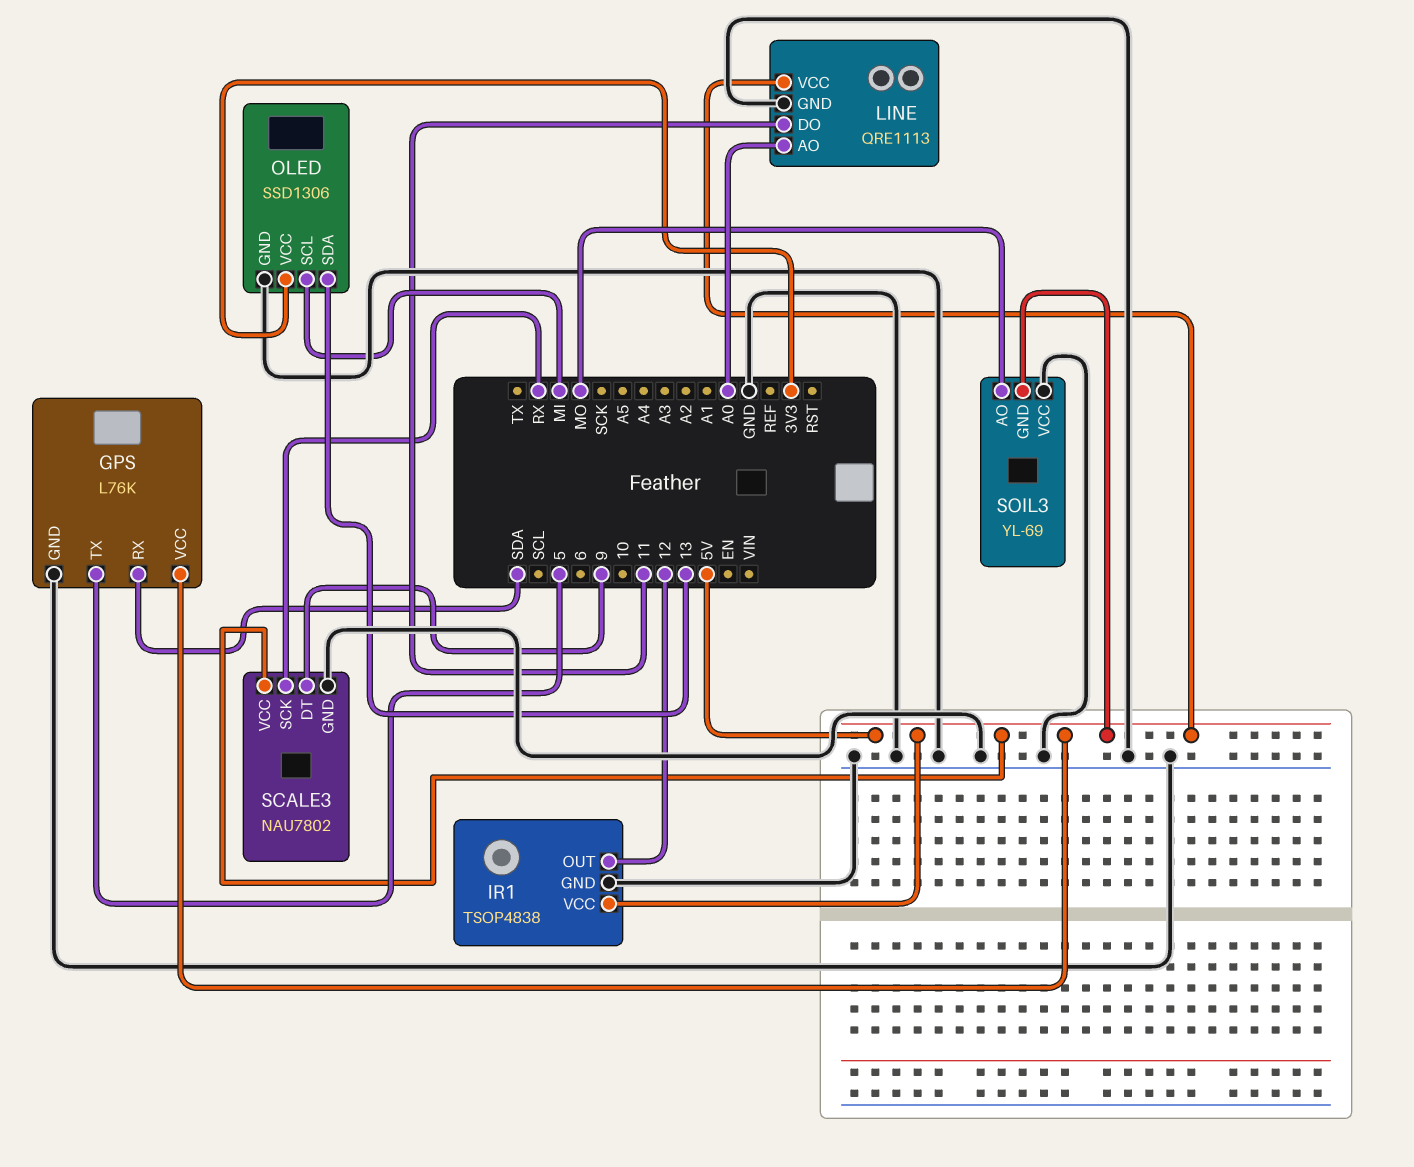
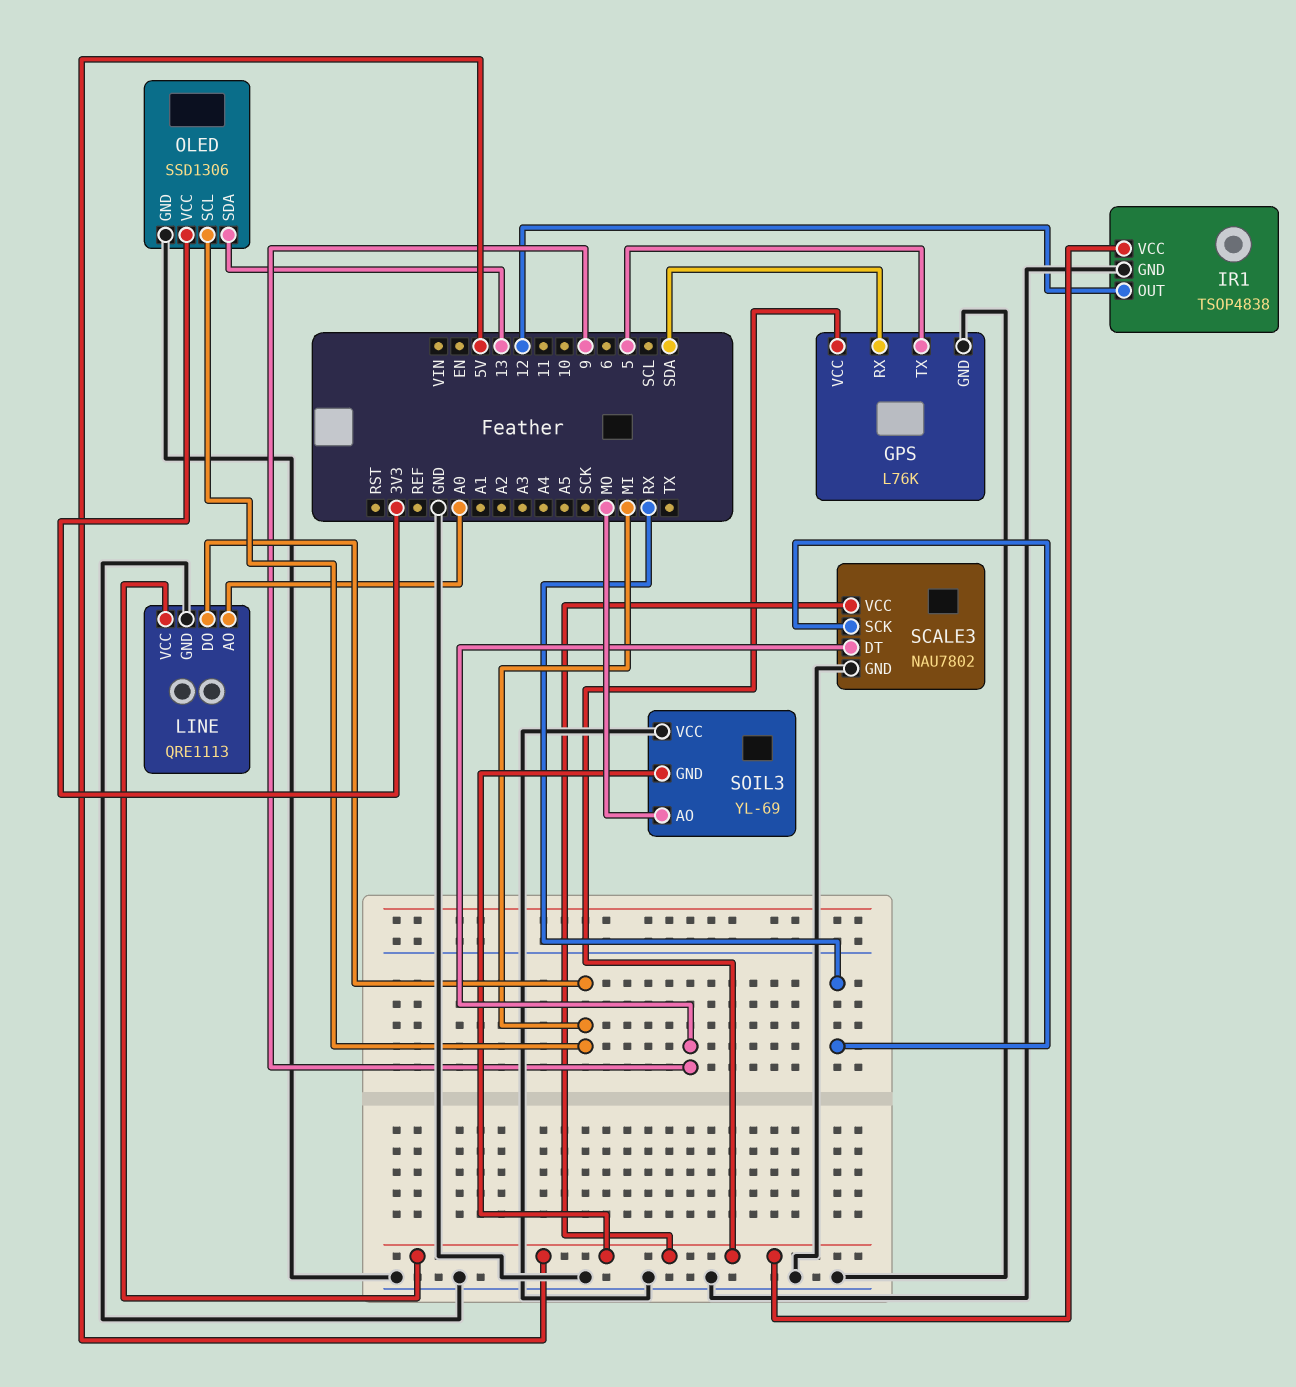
LINE pin DO: 11 -> MI

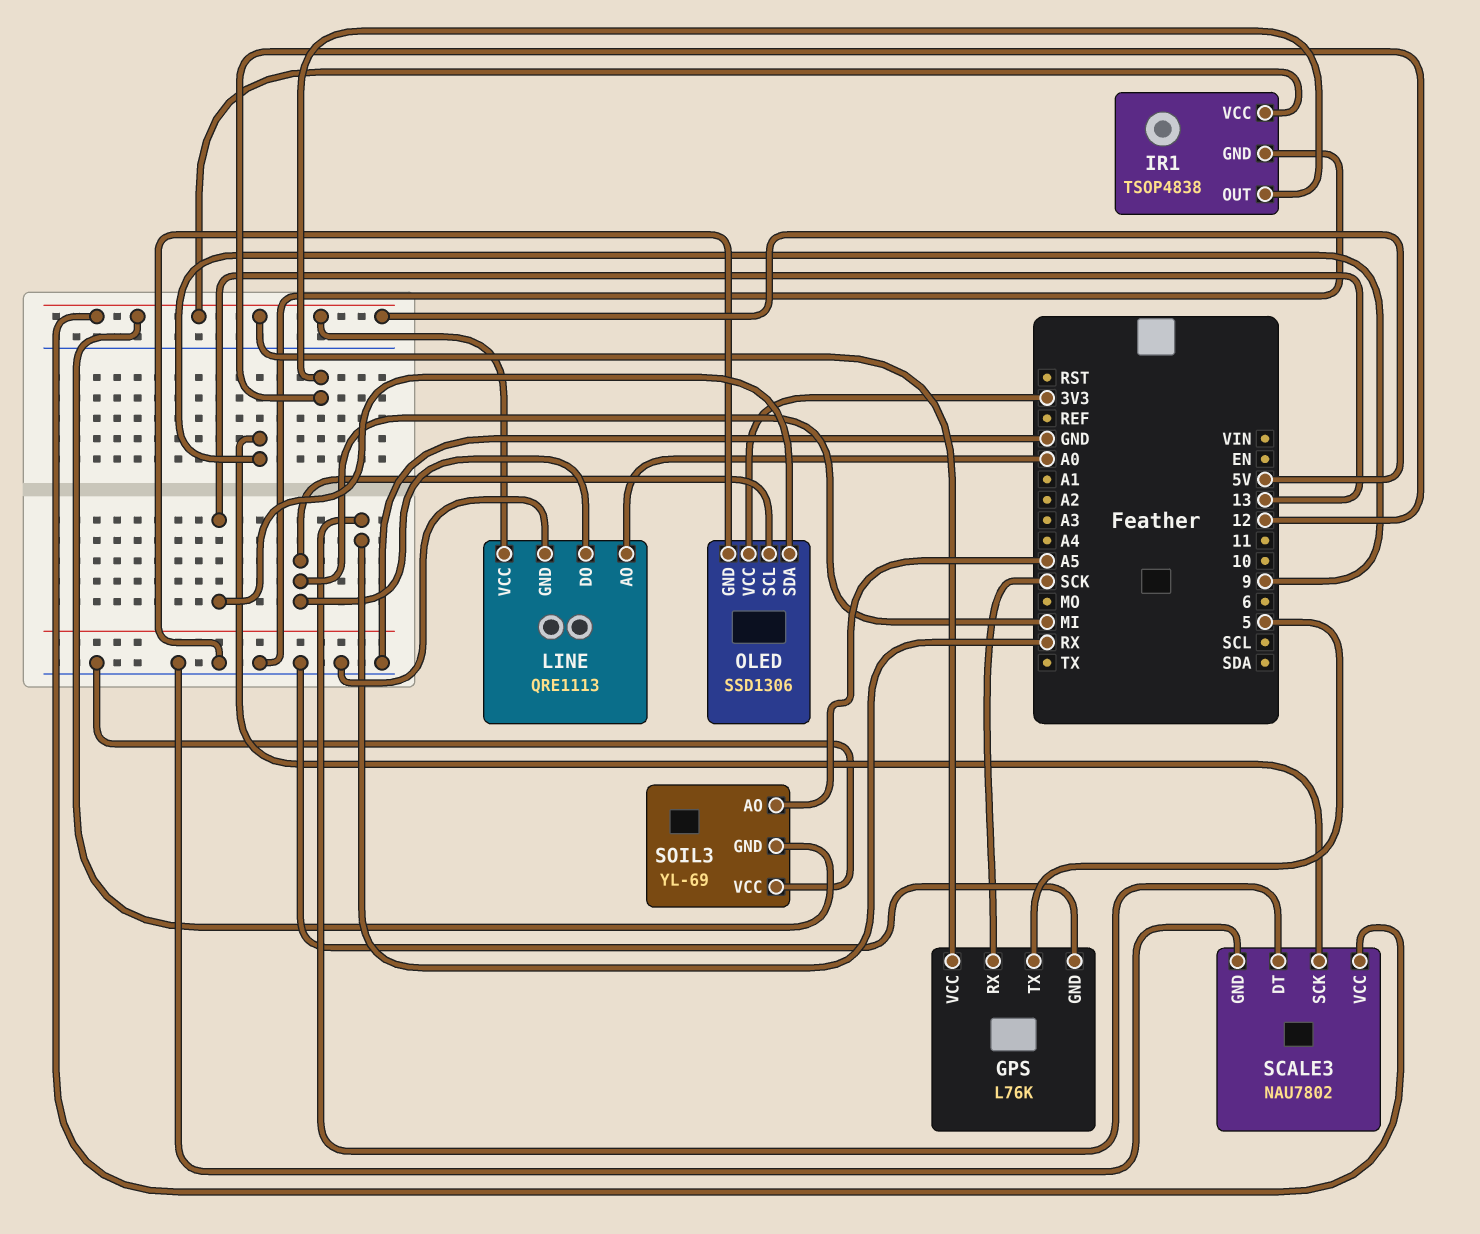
GPS pin RX: SDA -> SCK
SCALE3 pin DT: 9 -> RX
SCALE3 pin SCK: RX -> 9
SOIL3 pin AO: MO -> A5

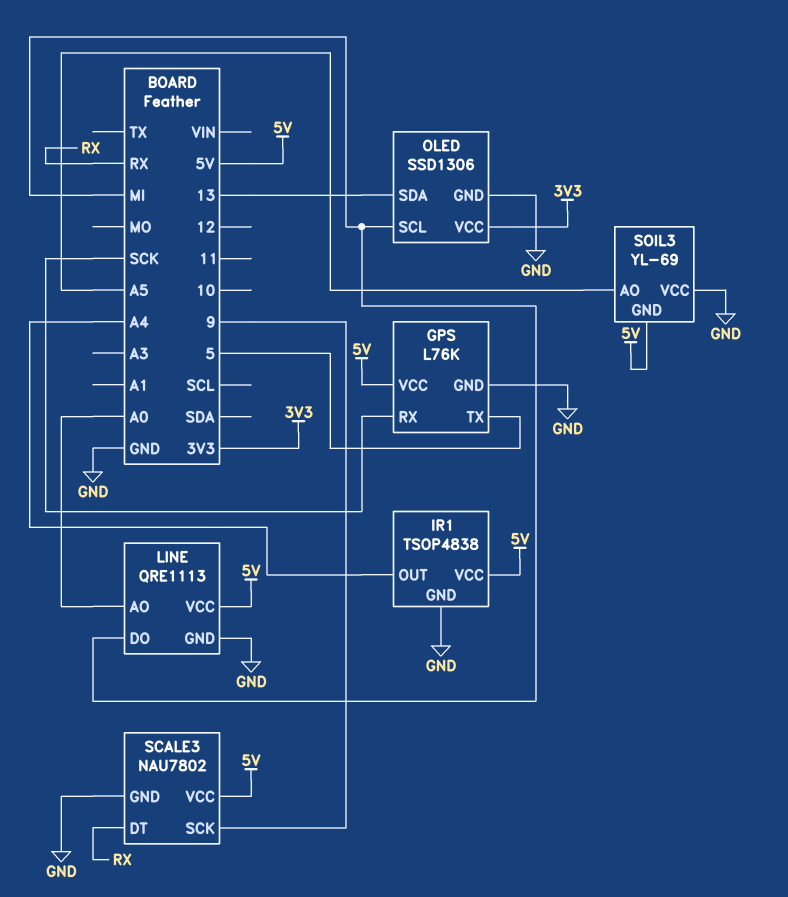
IR1 pin OUT: 12 -> A4

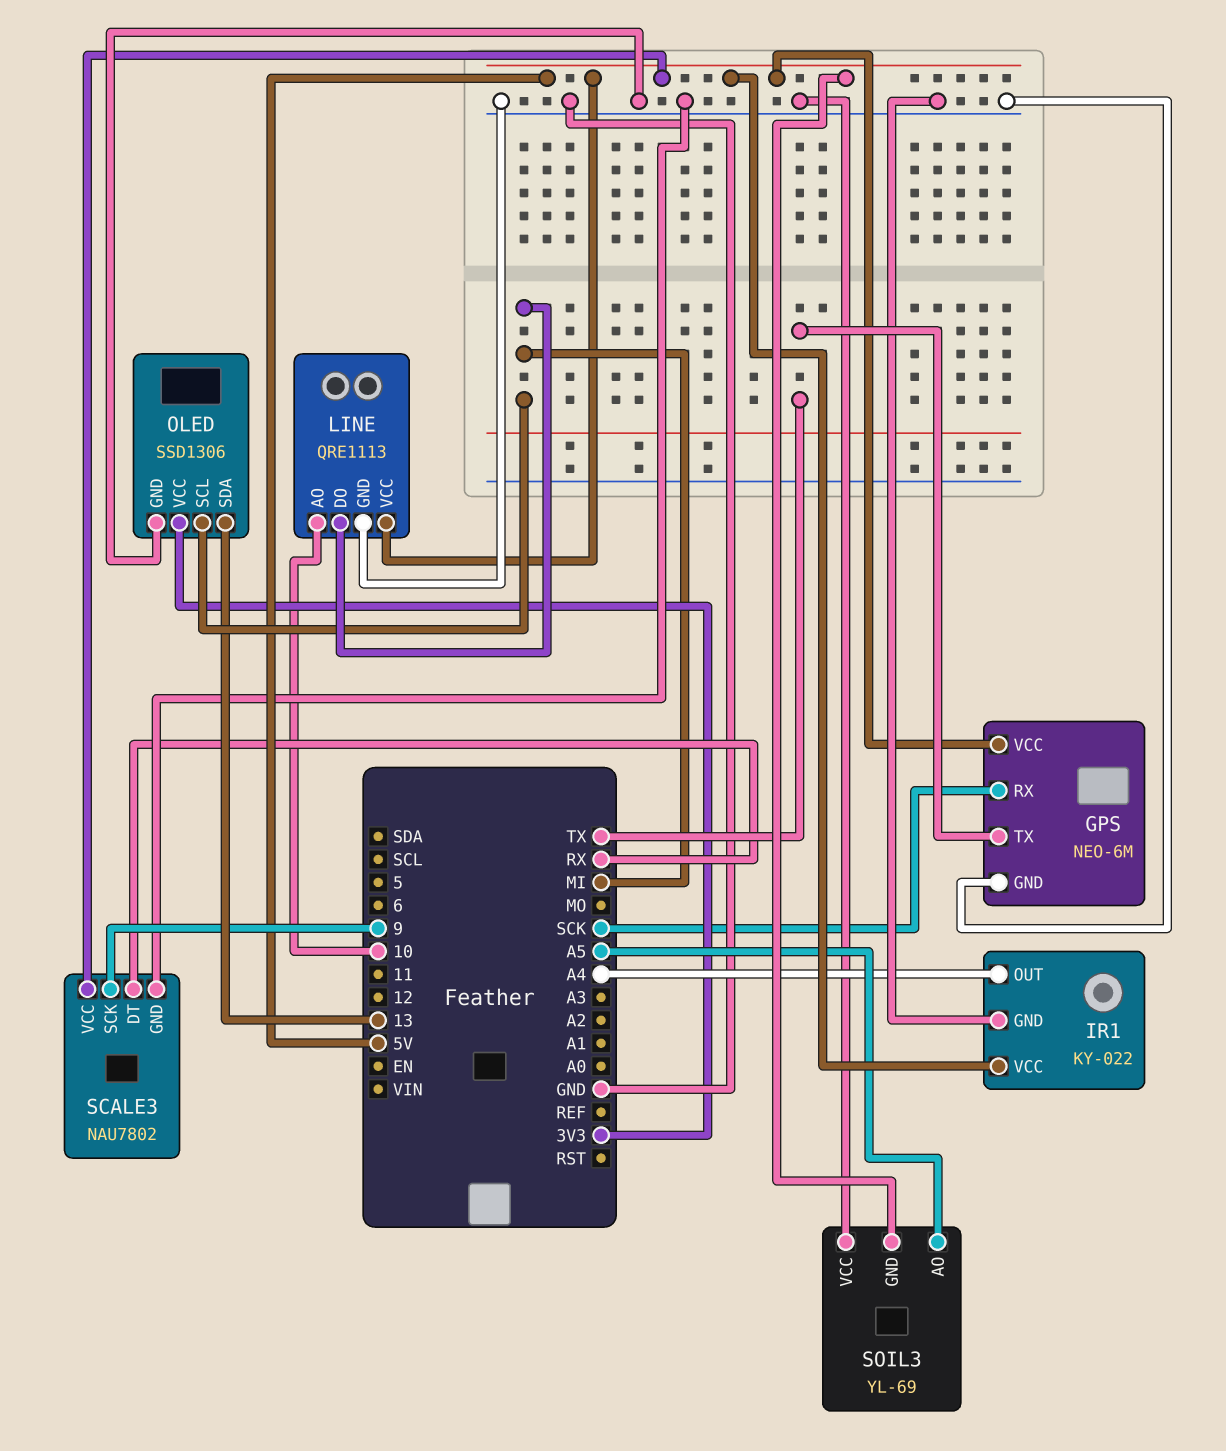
GPS: L76K -> NEO-6M
GPS pin TX: 5 -> TX
IR1: TSOP4838 -> KY-022
LINE pin AO: A0 -> 10

